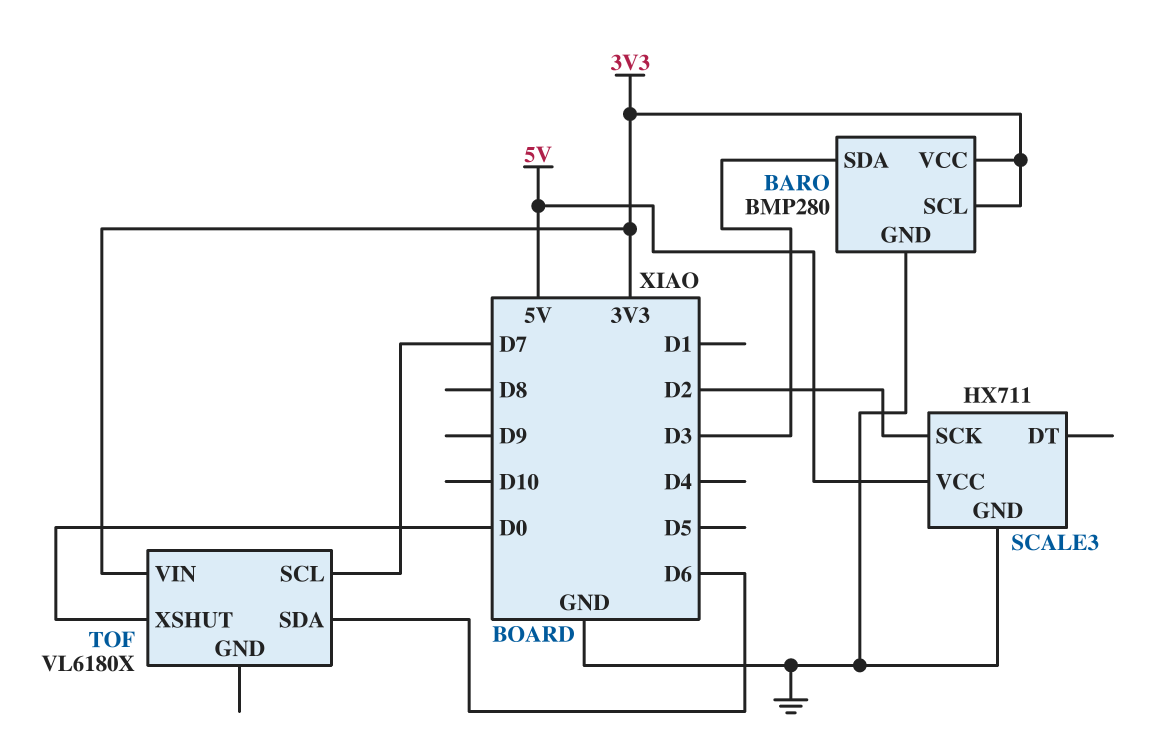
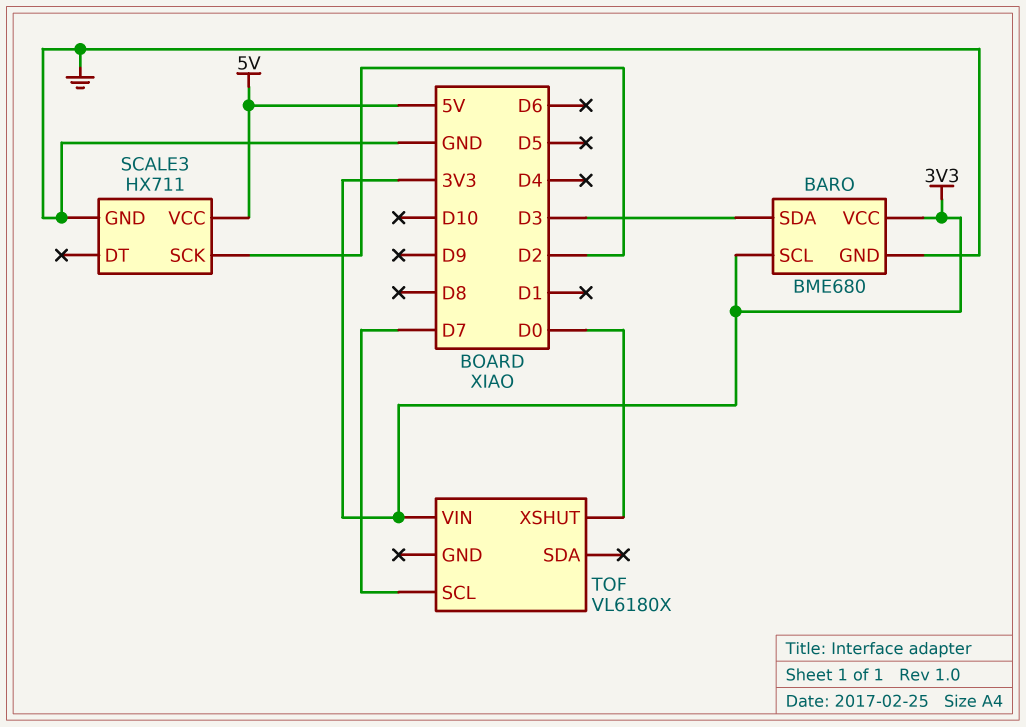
BARO: BMP280 -> BME680
TOF pin SDA: D6 -> none

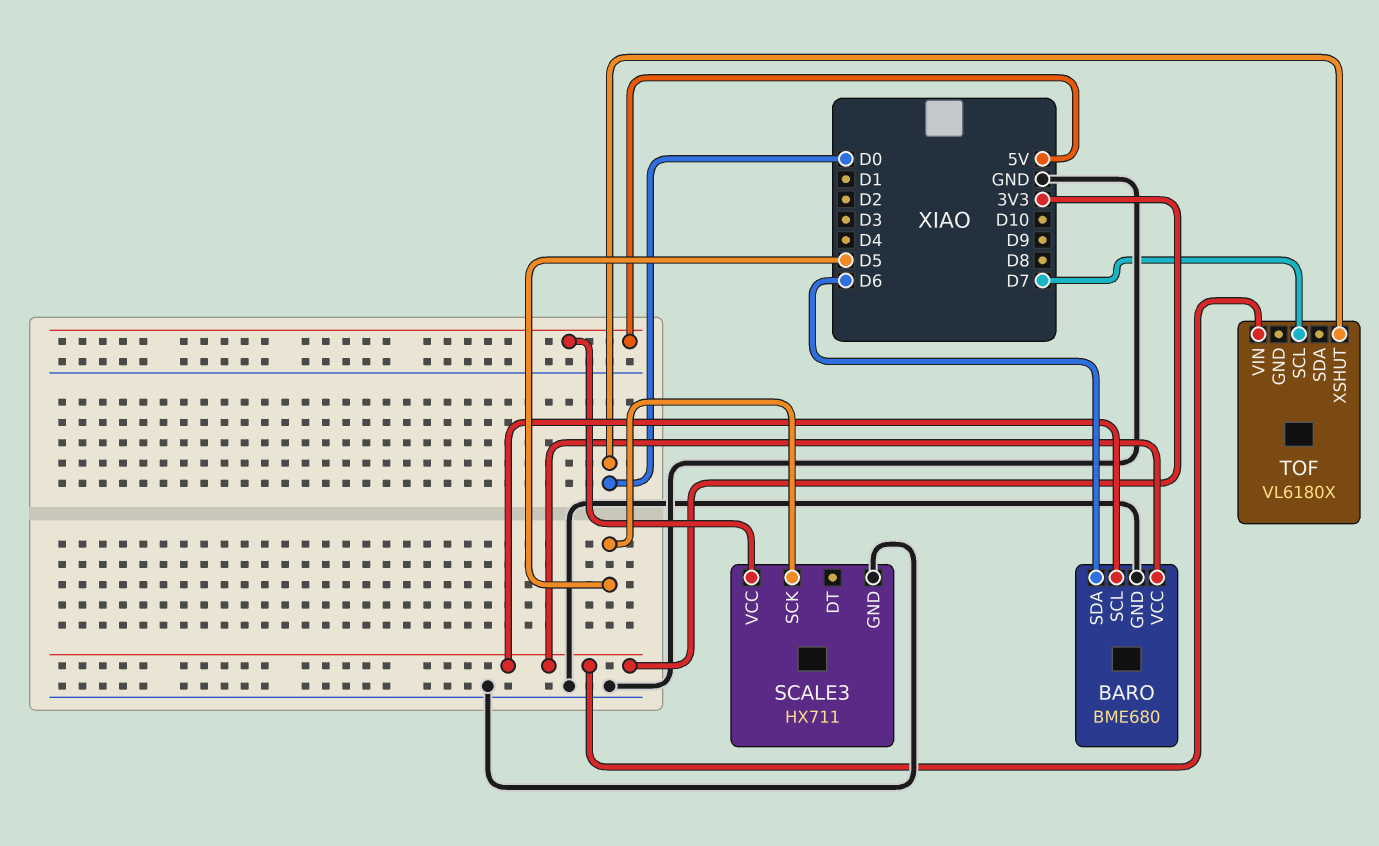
BARO pin SDA: D3 -> D6
SCALE3 pin SCK: D2 -> D5

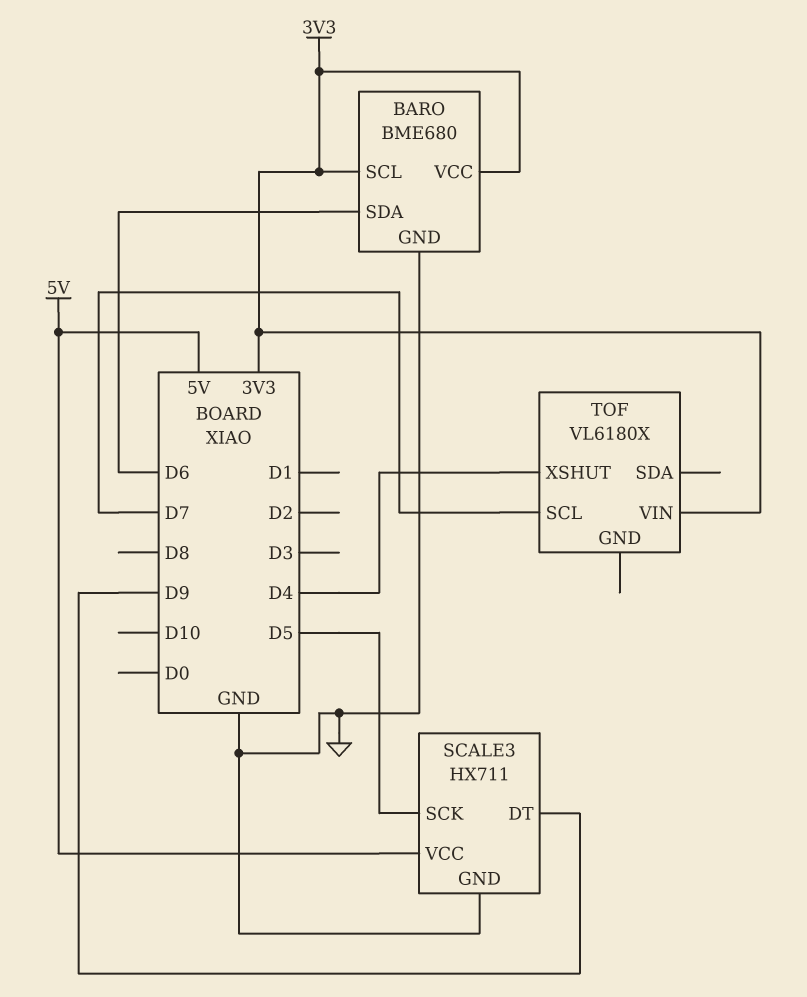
SCALE3 pin DT: none -> D9
TOF pin XSHUT: D0 -> D4

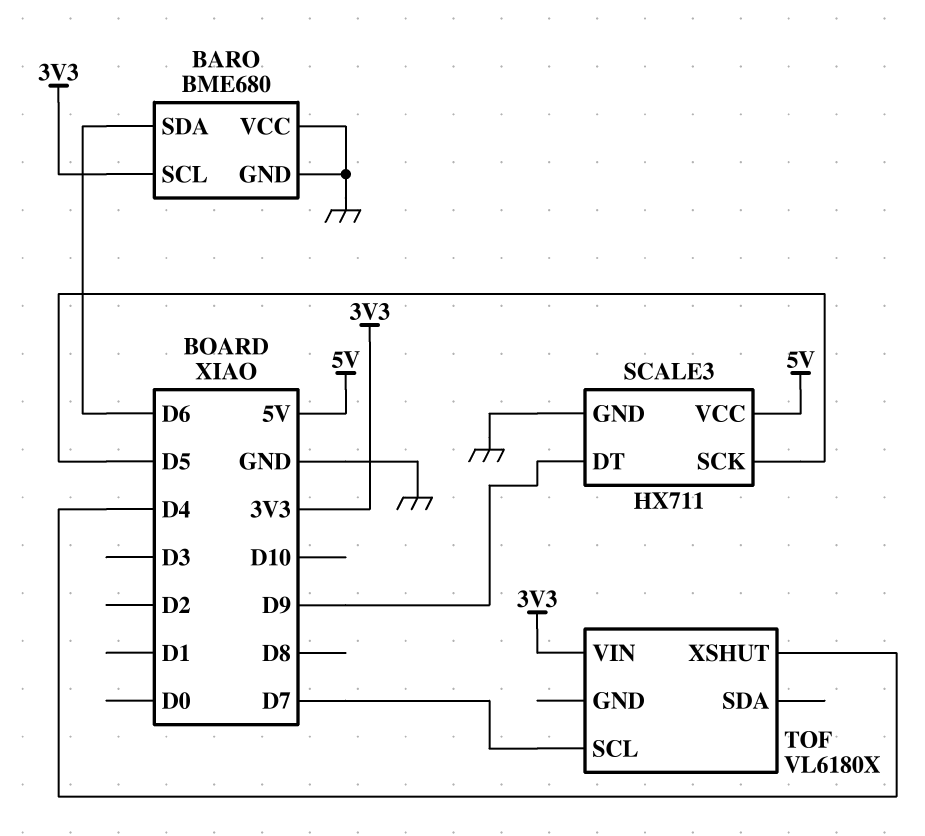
BARO pin VCC: 3V3 -> GND

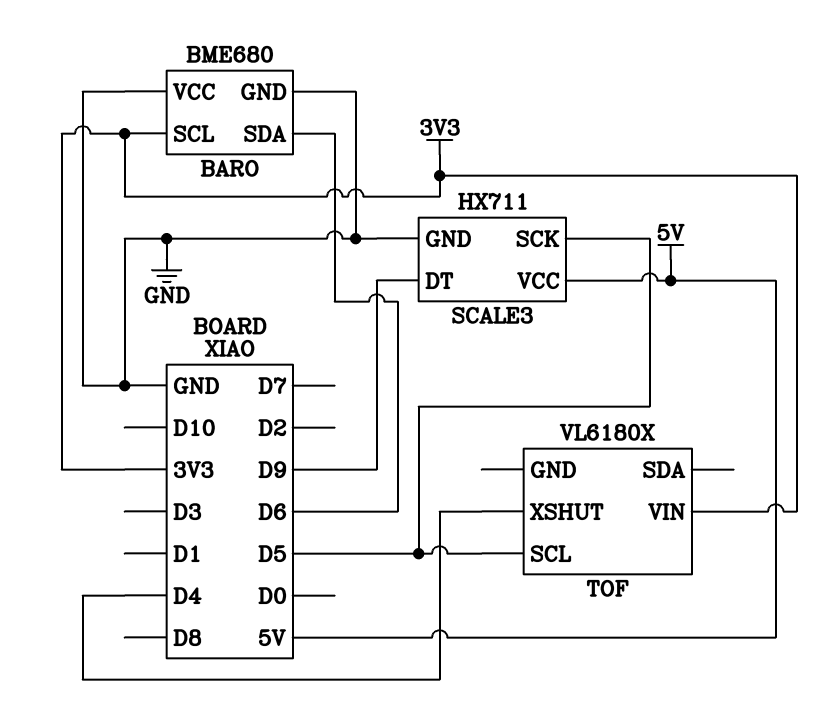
TOF pin SCL: D7 -> D5

